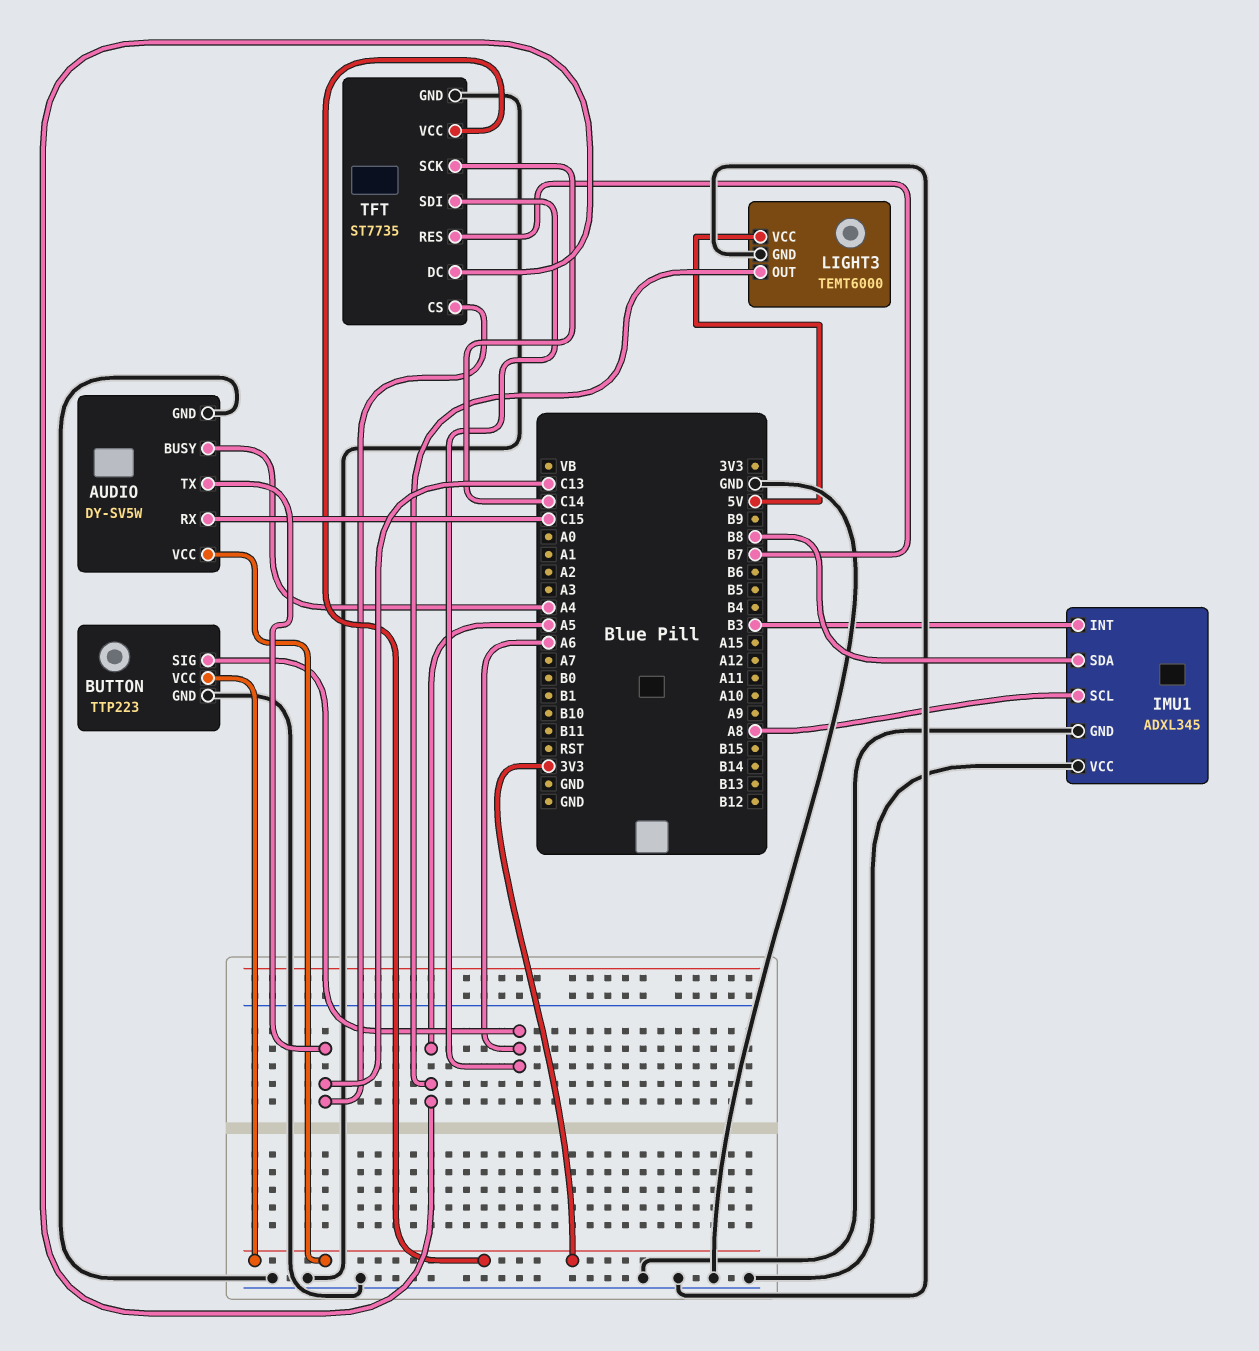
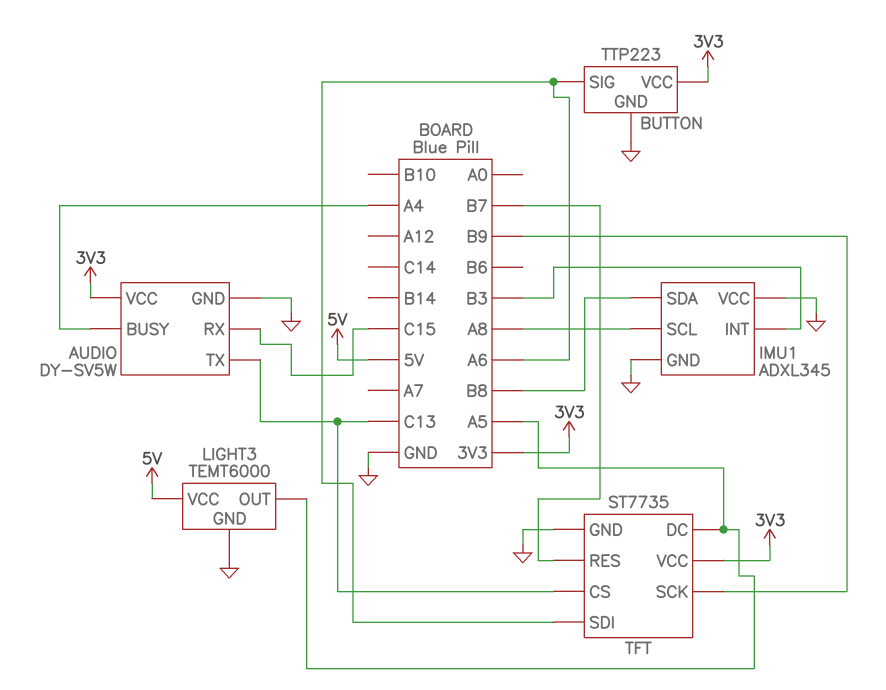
TFT pin SCK: C14 -> B9

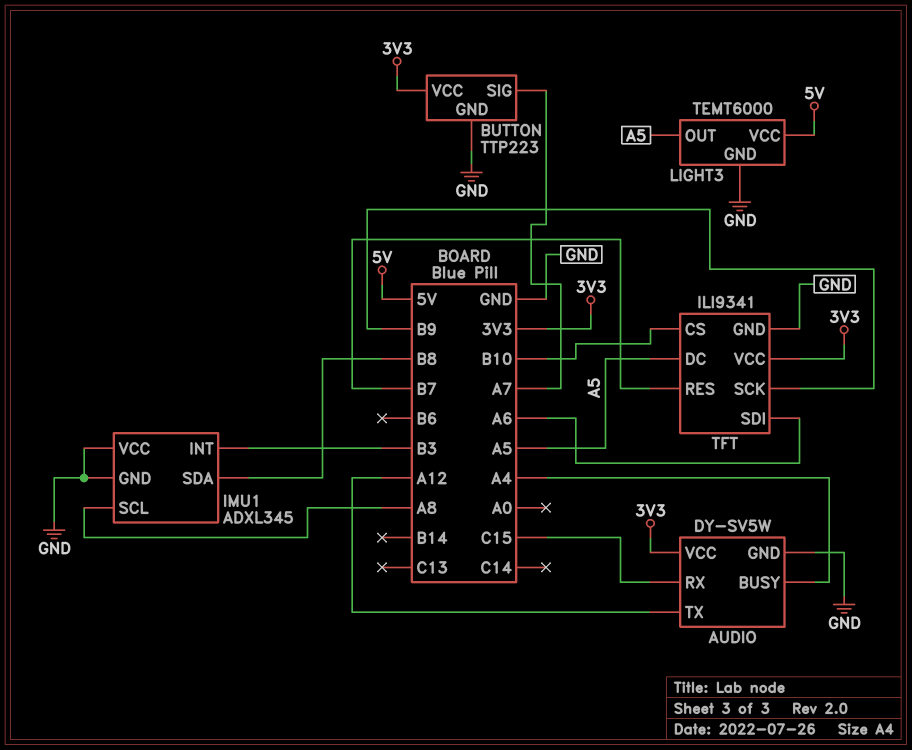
AUDIO pin TX: C13 -> A12
BUTTON pin SIG: A6 -> A7
TFT: ST7735 -> ILI9341
TFT pin CS: C13 -> B10

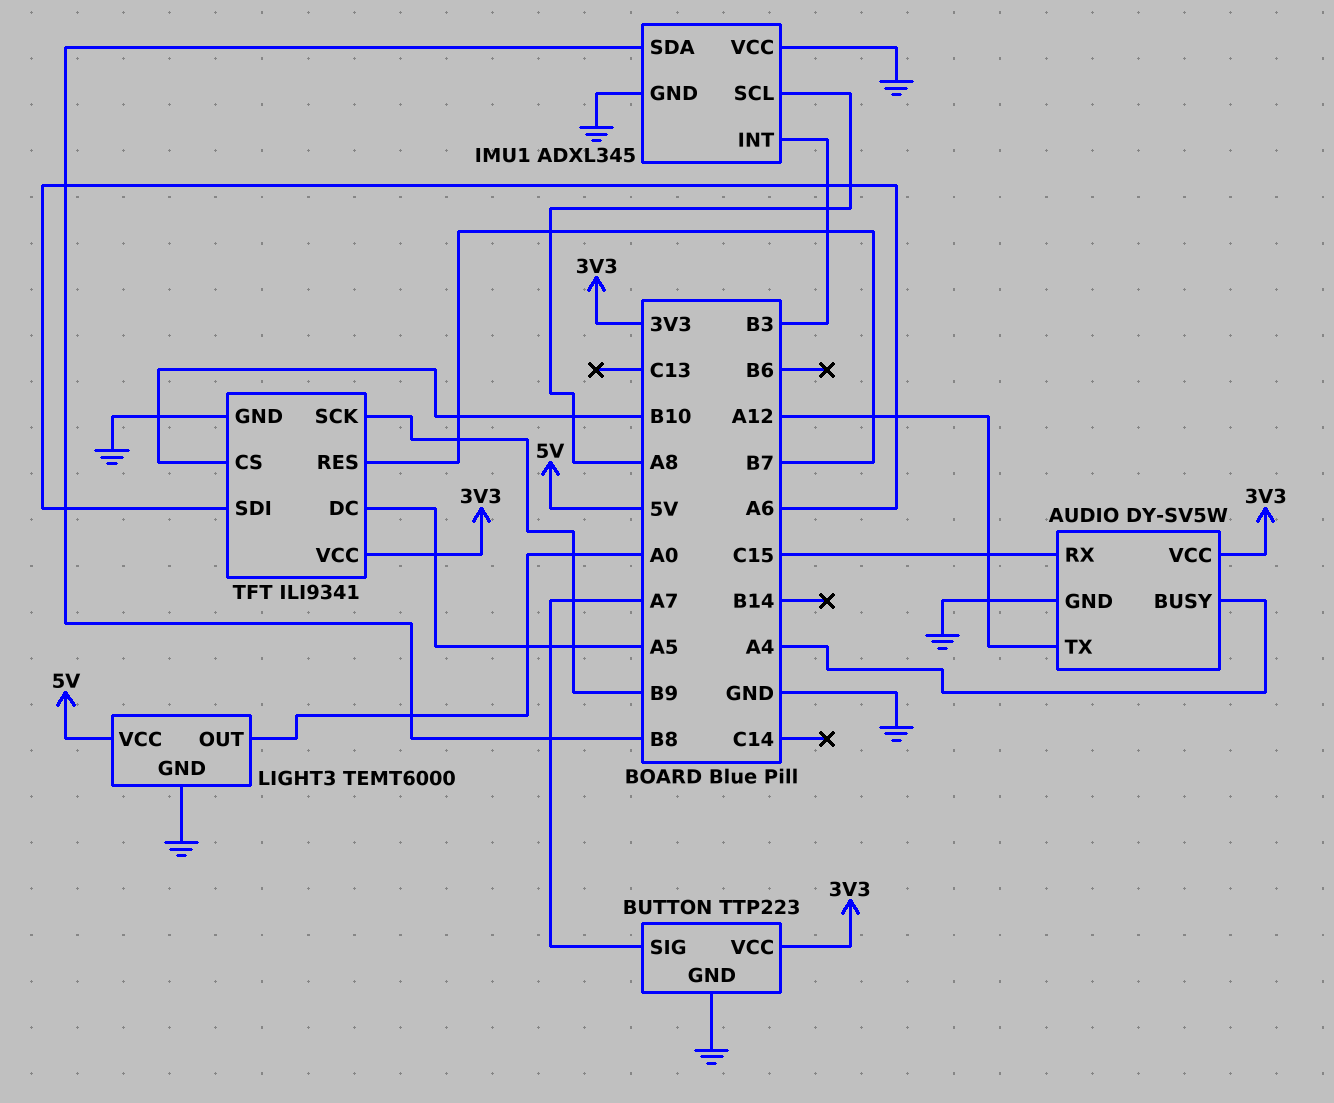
LIGHT3 pin OUT: A5 -> A0

